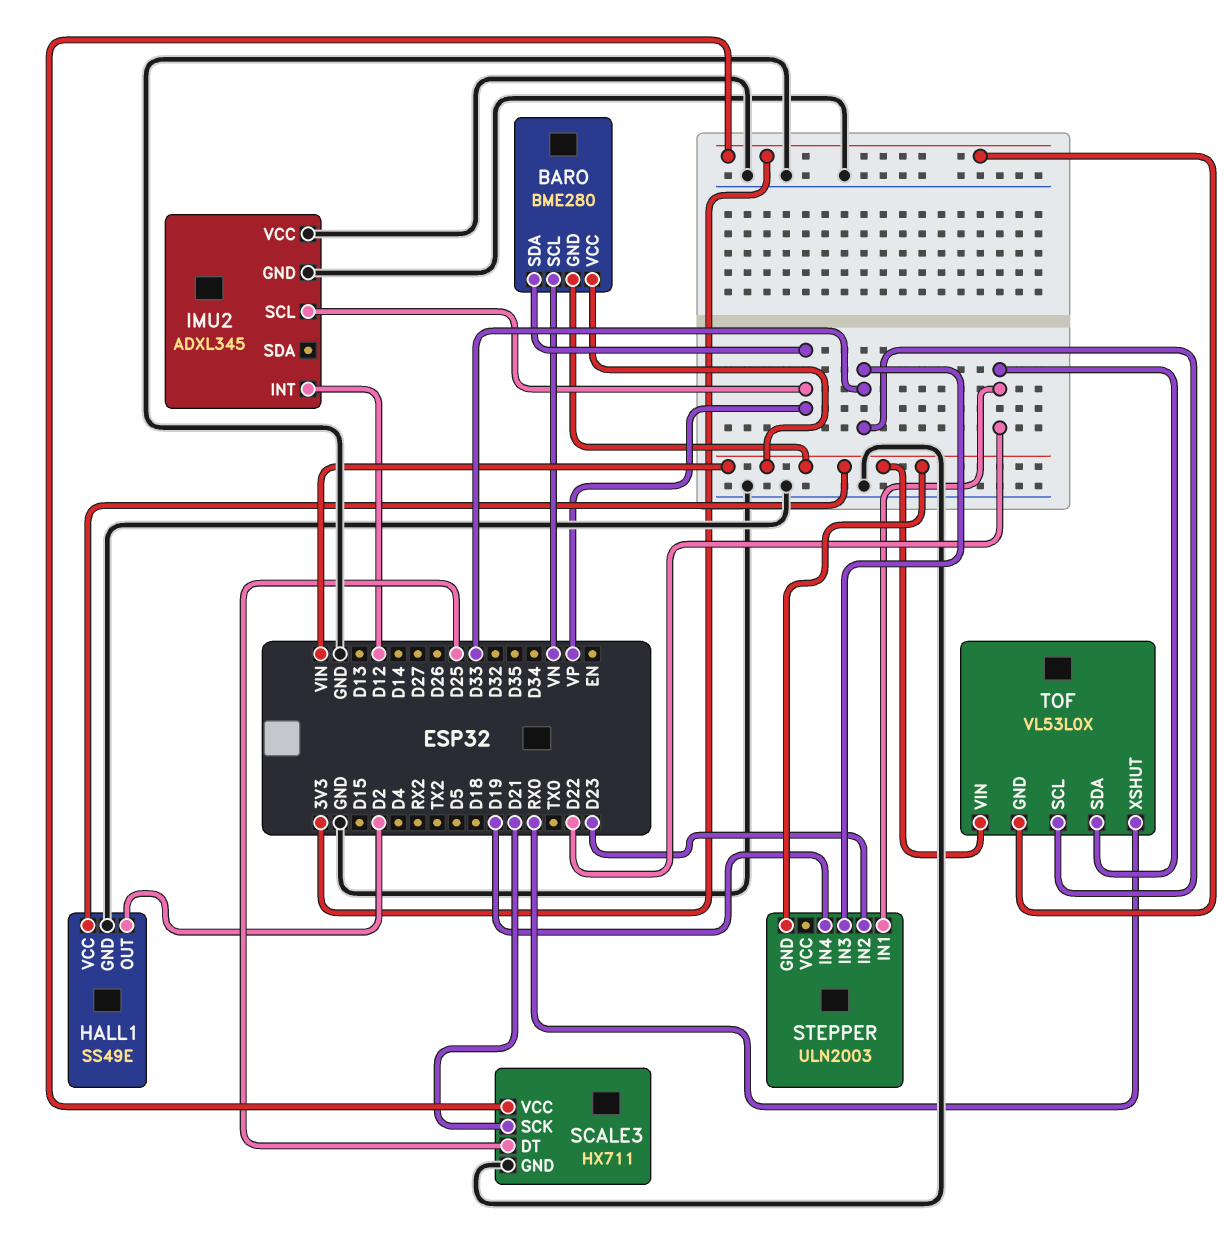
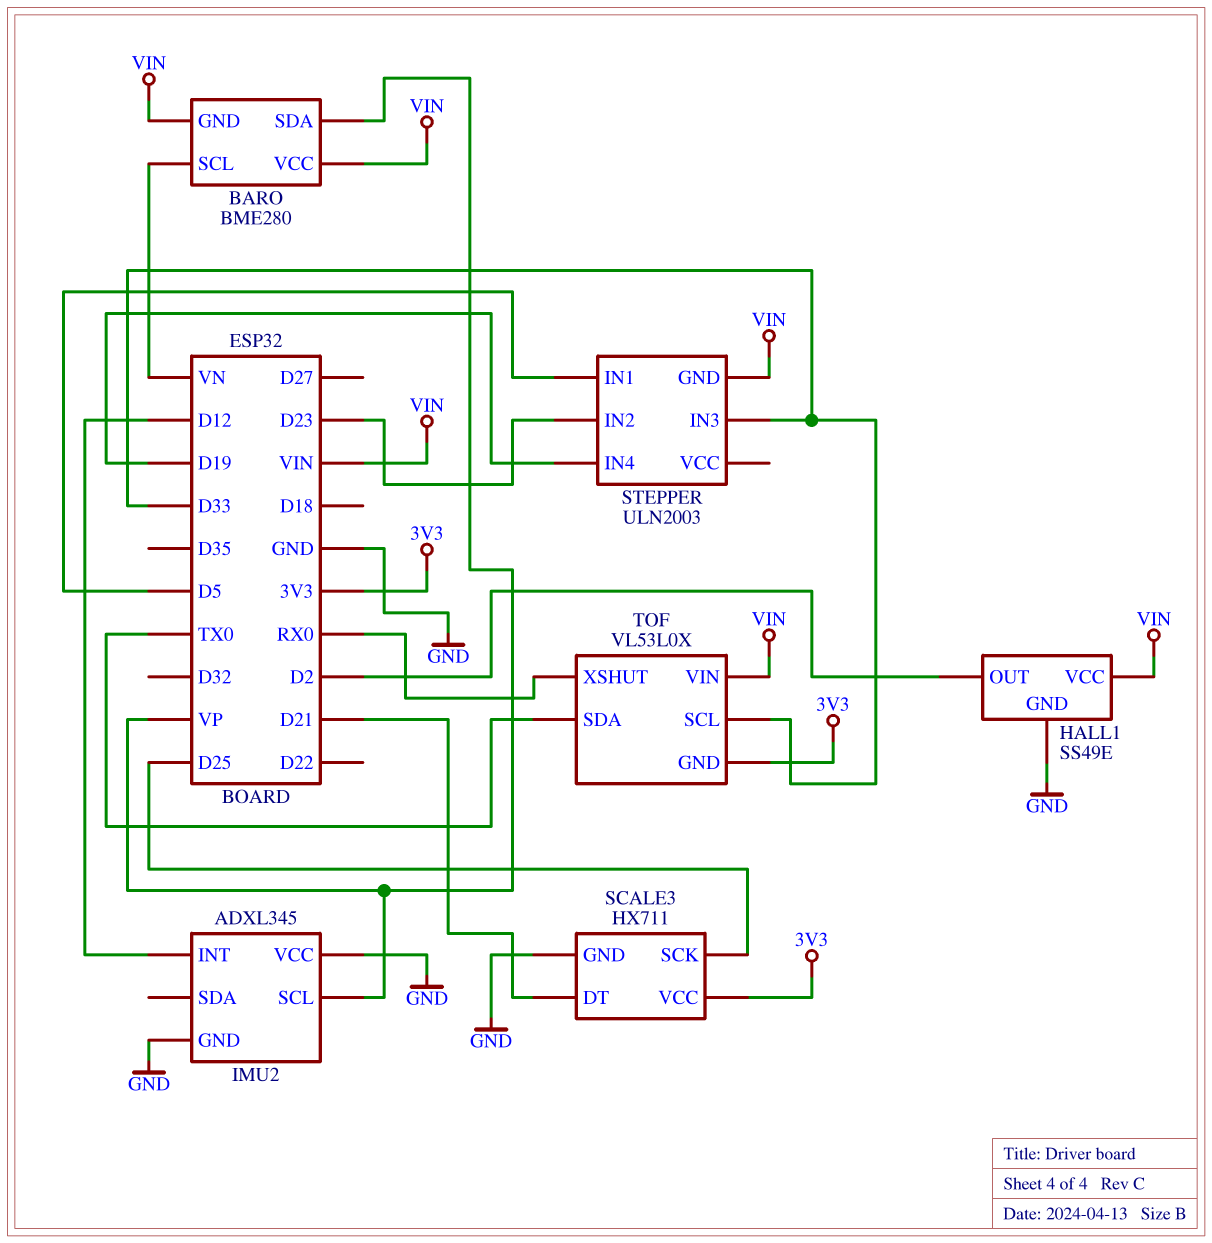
SCALE3 pin DT: D25 -> D21
SCALE3 pin SCK: D21 -> D25
STEPPER pin IN1: D22 -> D5
TOF pin SDA: D22 -> TX0

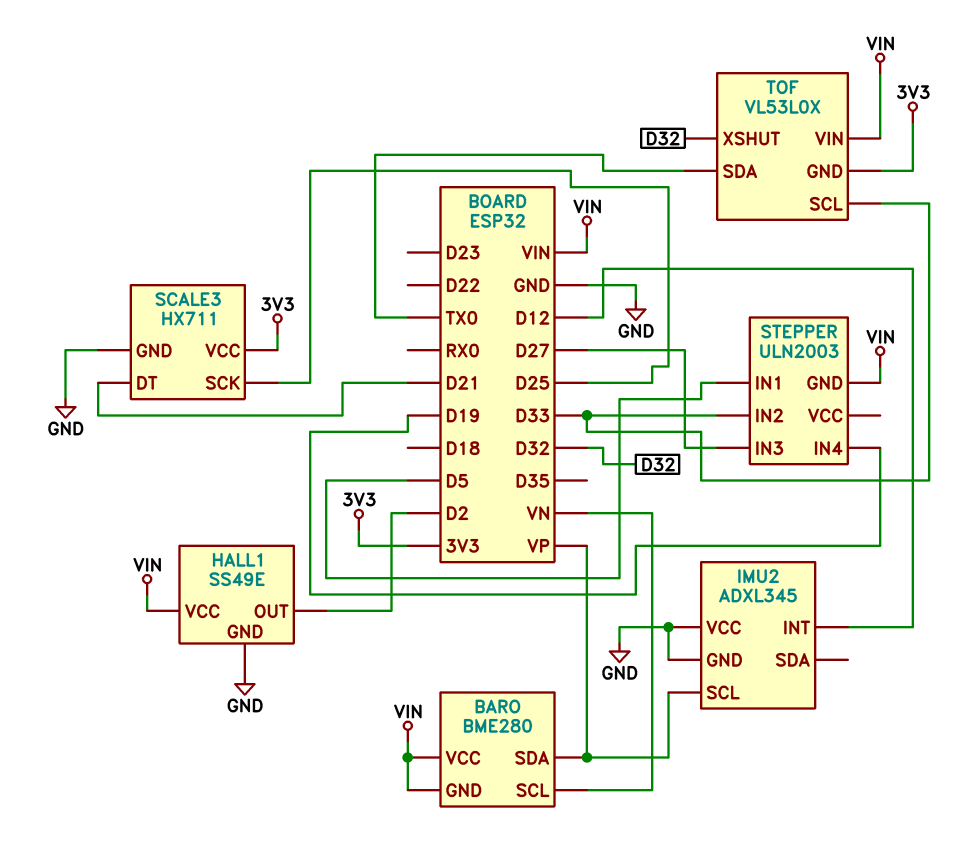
STEPPER pin IN2: D23 -> D33
STEPPER pin IN3: D33 -> D27
TOF pin XSHUT: RX0 -> D32

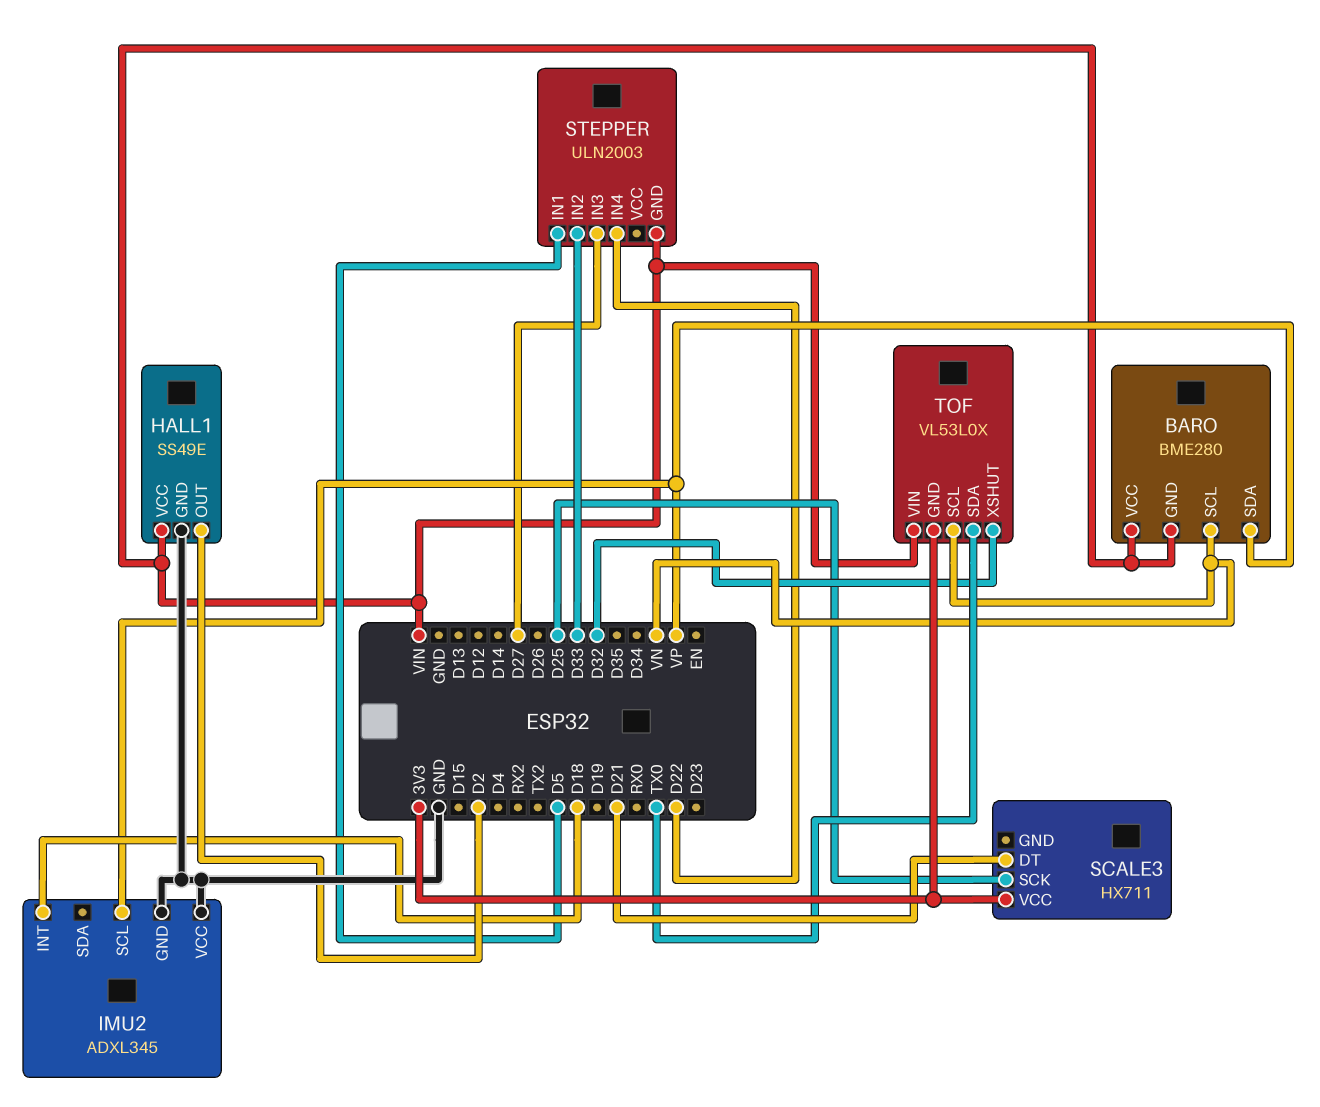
IMU2 pin INT: D12 -> D18
SCALE3 pin GND: GND -> none
STEPPER pin IN4: D19 -> D22
TOF pin SCL: D33 -> VN

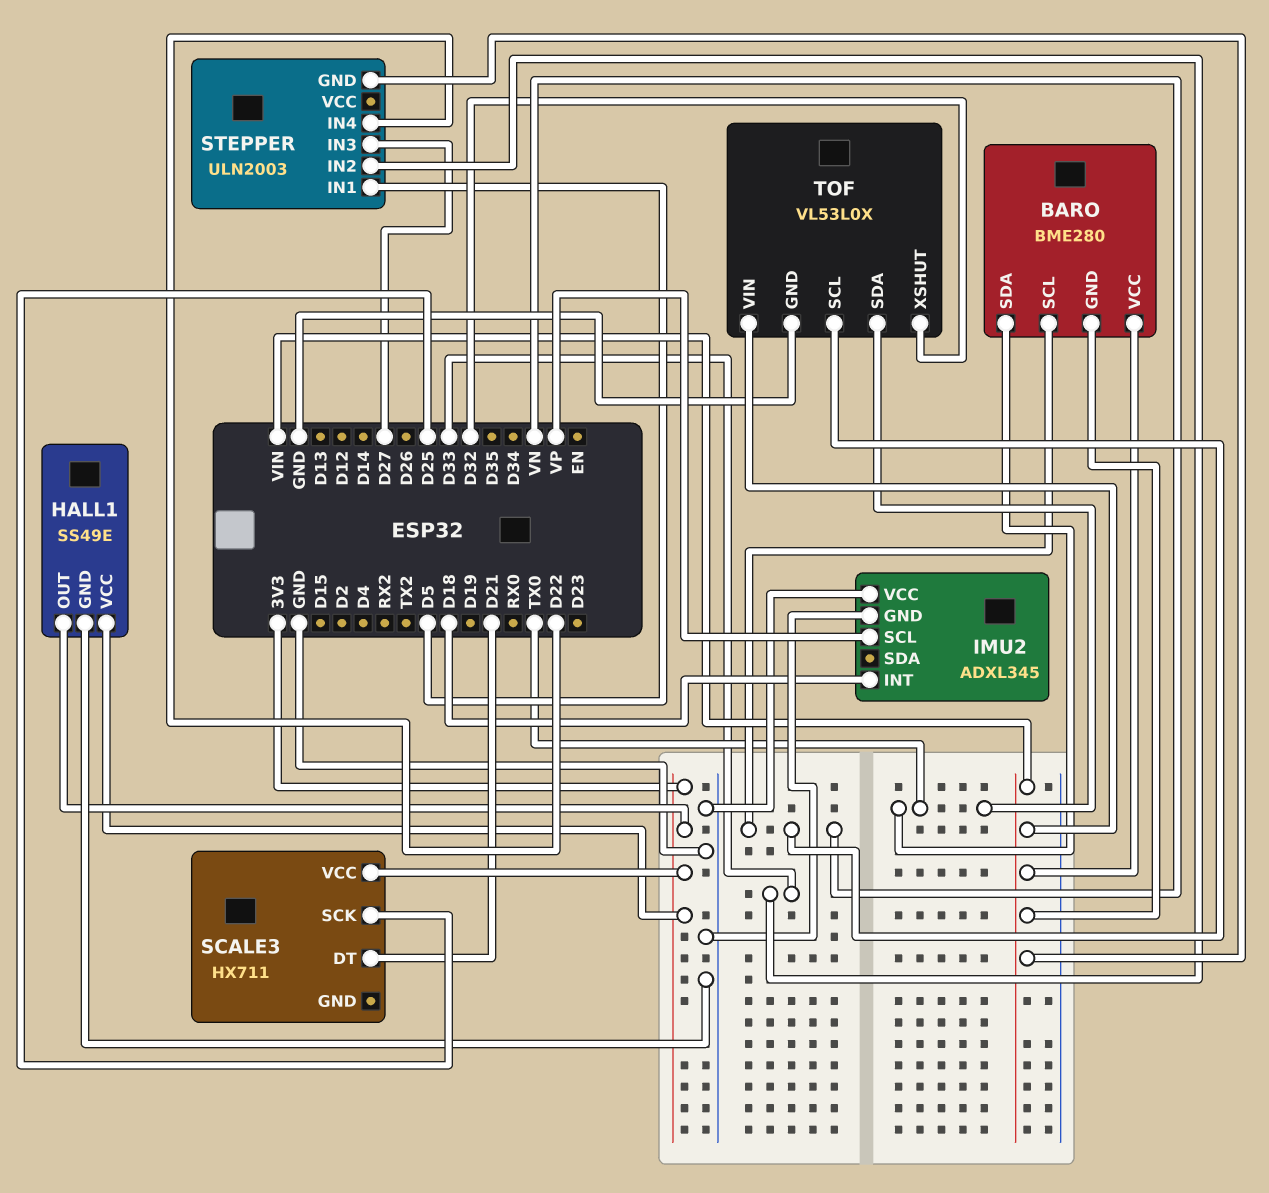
BARO pin SDA: VP -> TX0
HALL1 pin OUT: D2 -> 3V3
HALL1 pin VCC: VIN -> 3V3
TOF pin GND: 3V3 -> GND

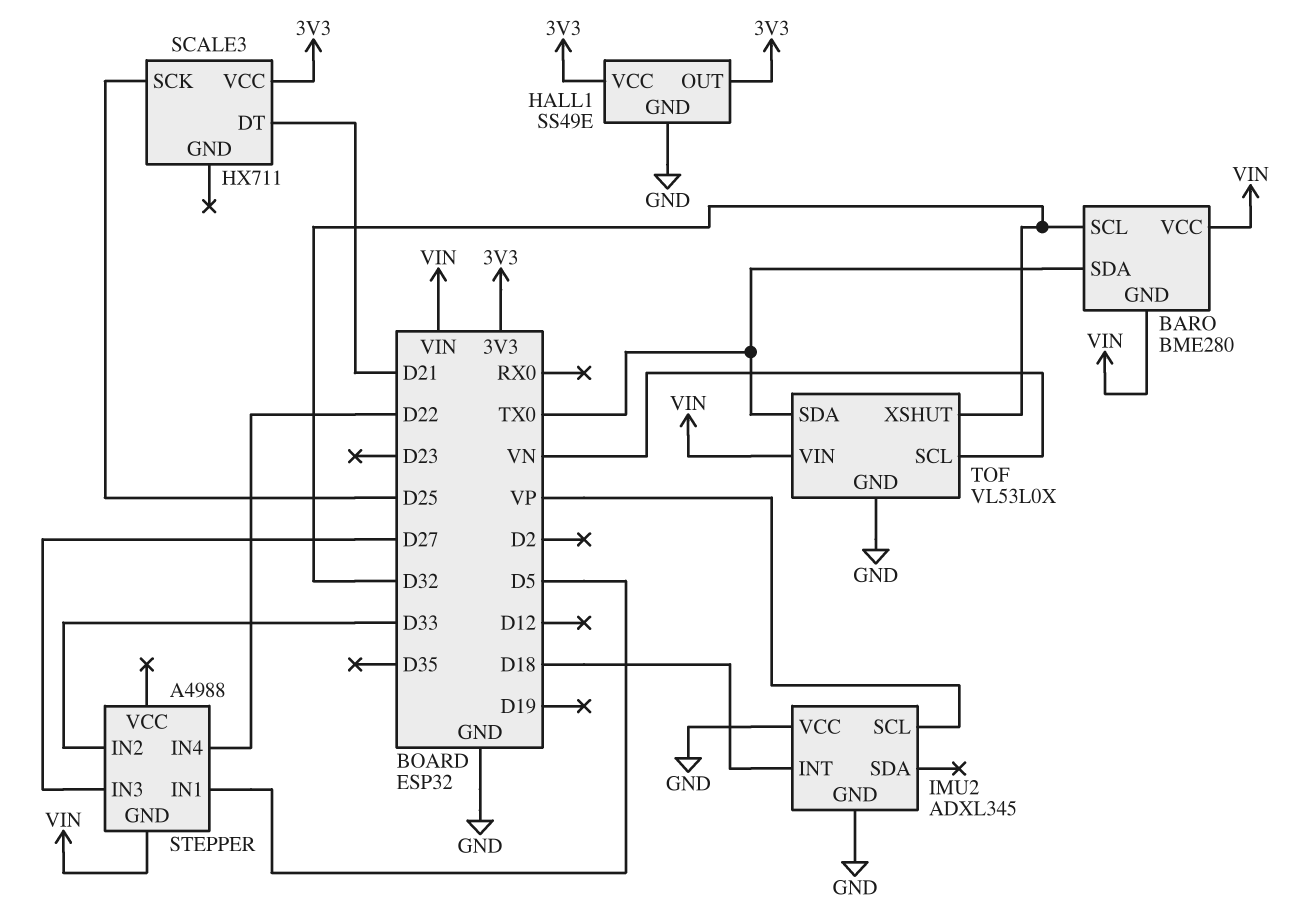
BARO pin SCL: VN -> D32
STEPPER: ULN2003 -> A4988

